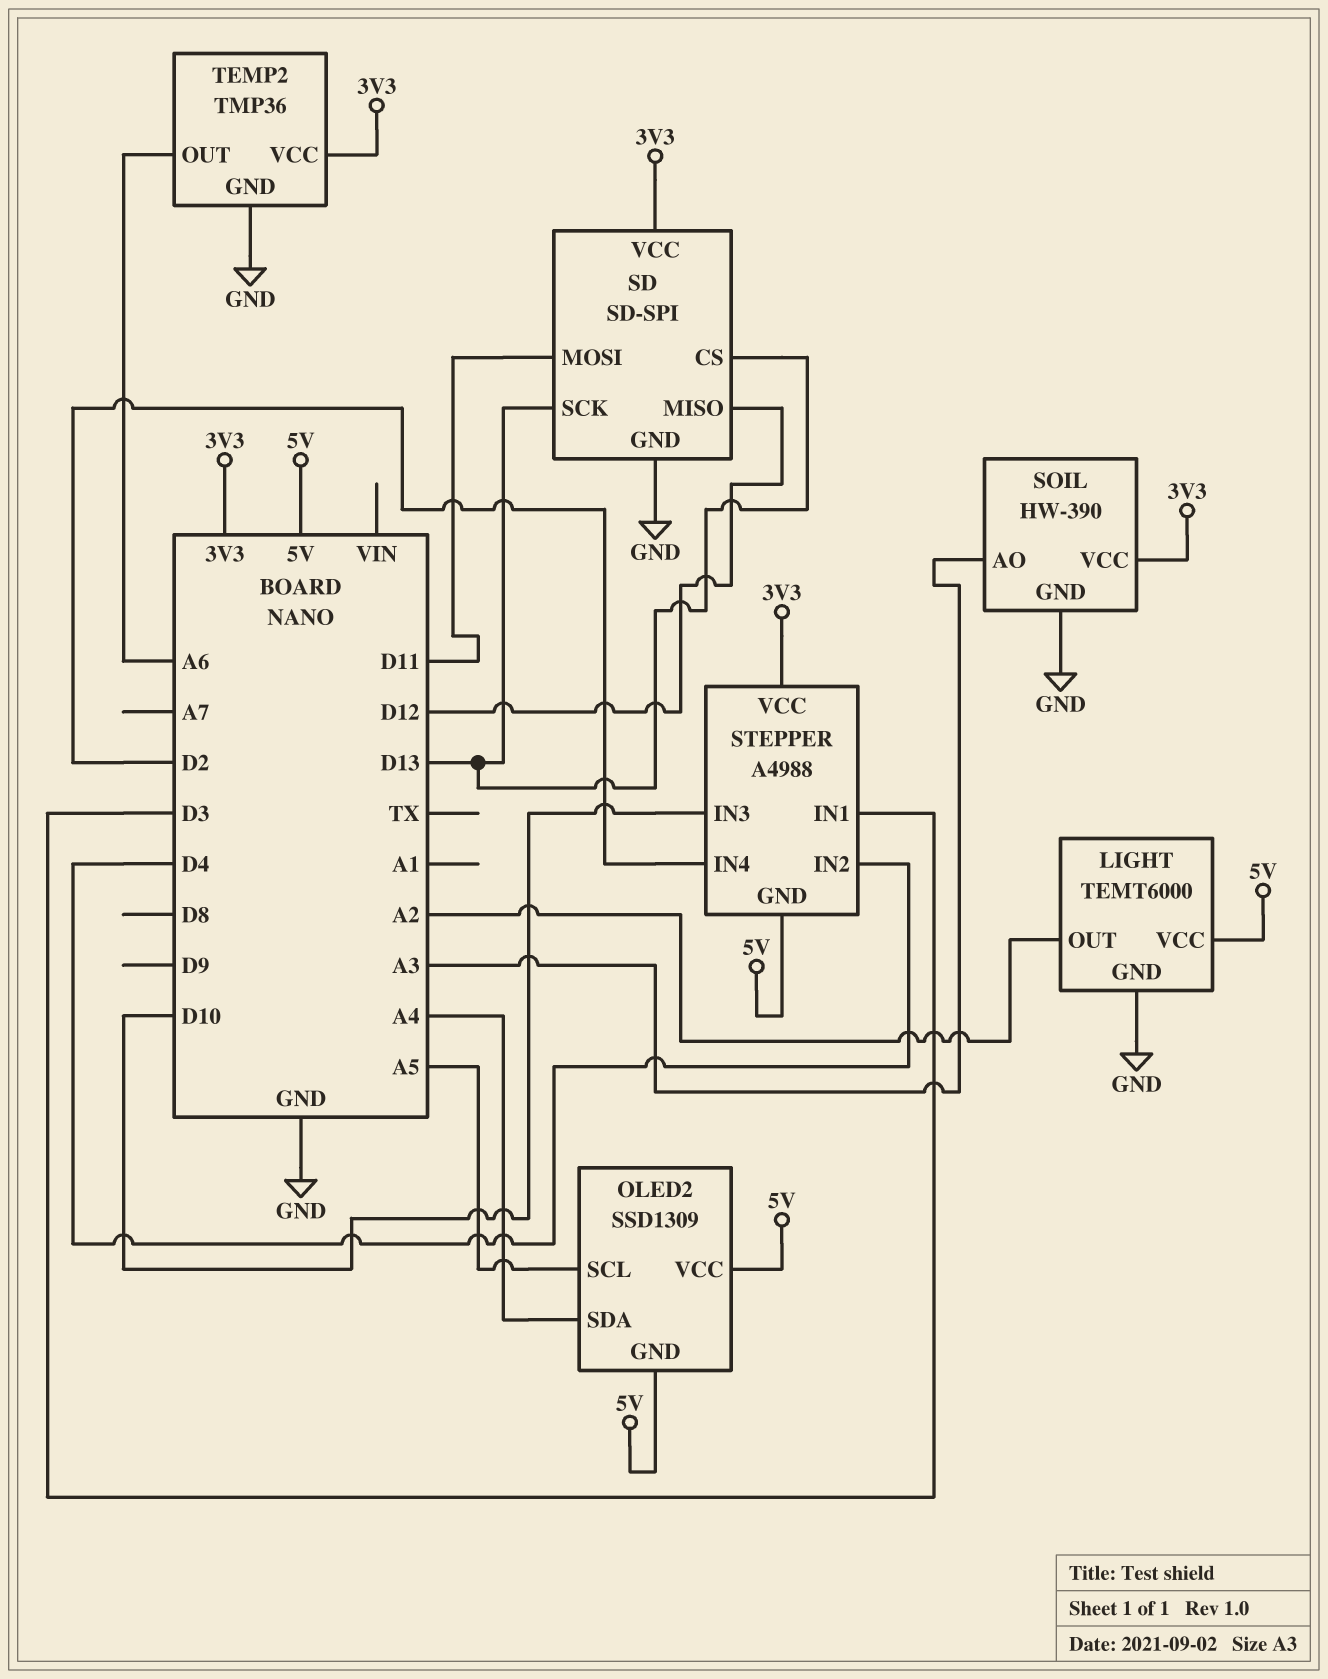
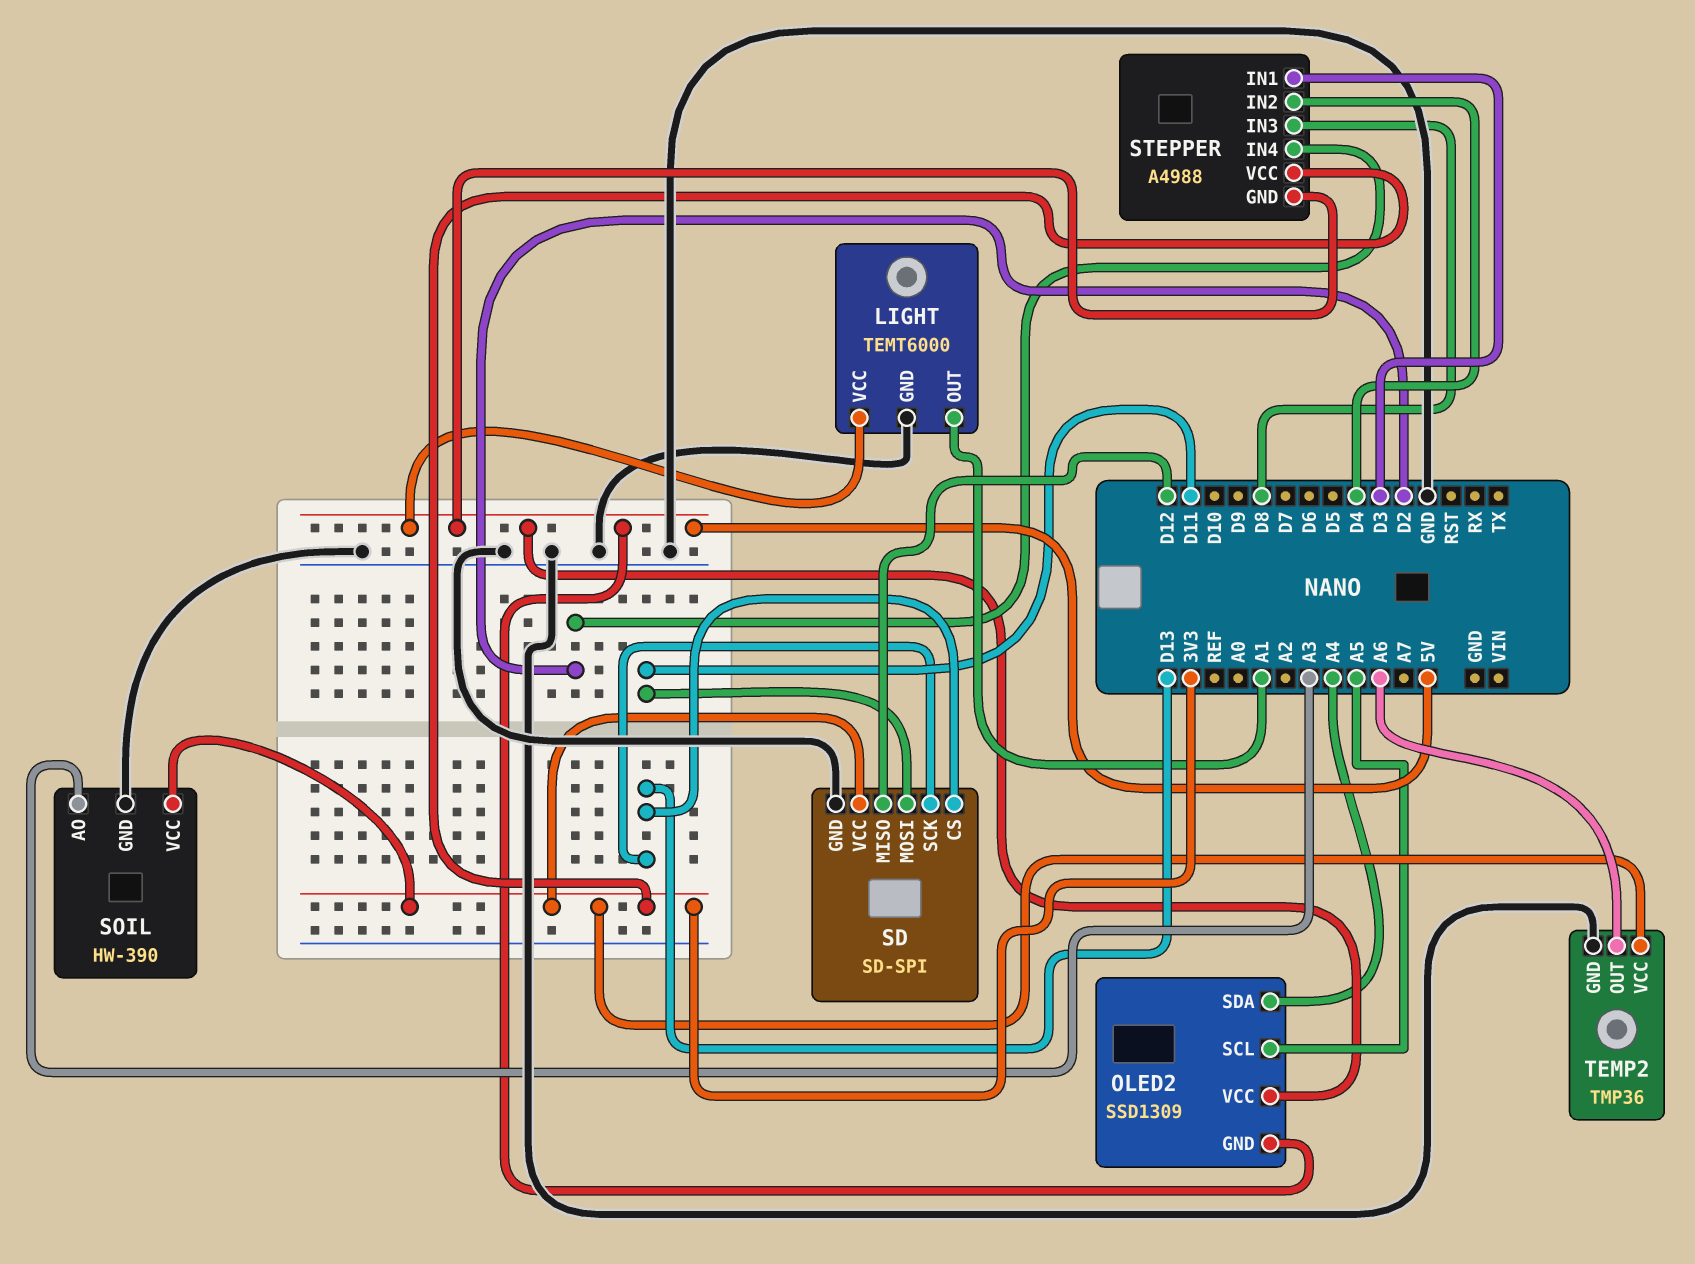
LIGHT pin OUT: A2 -> A1
STEPPER pin IN3: D10 -> D8

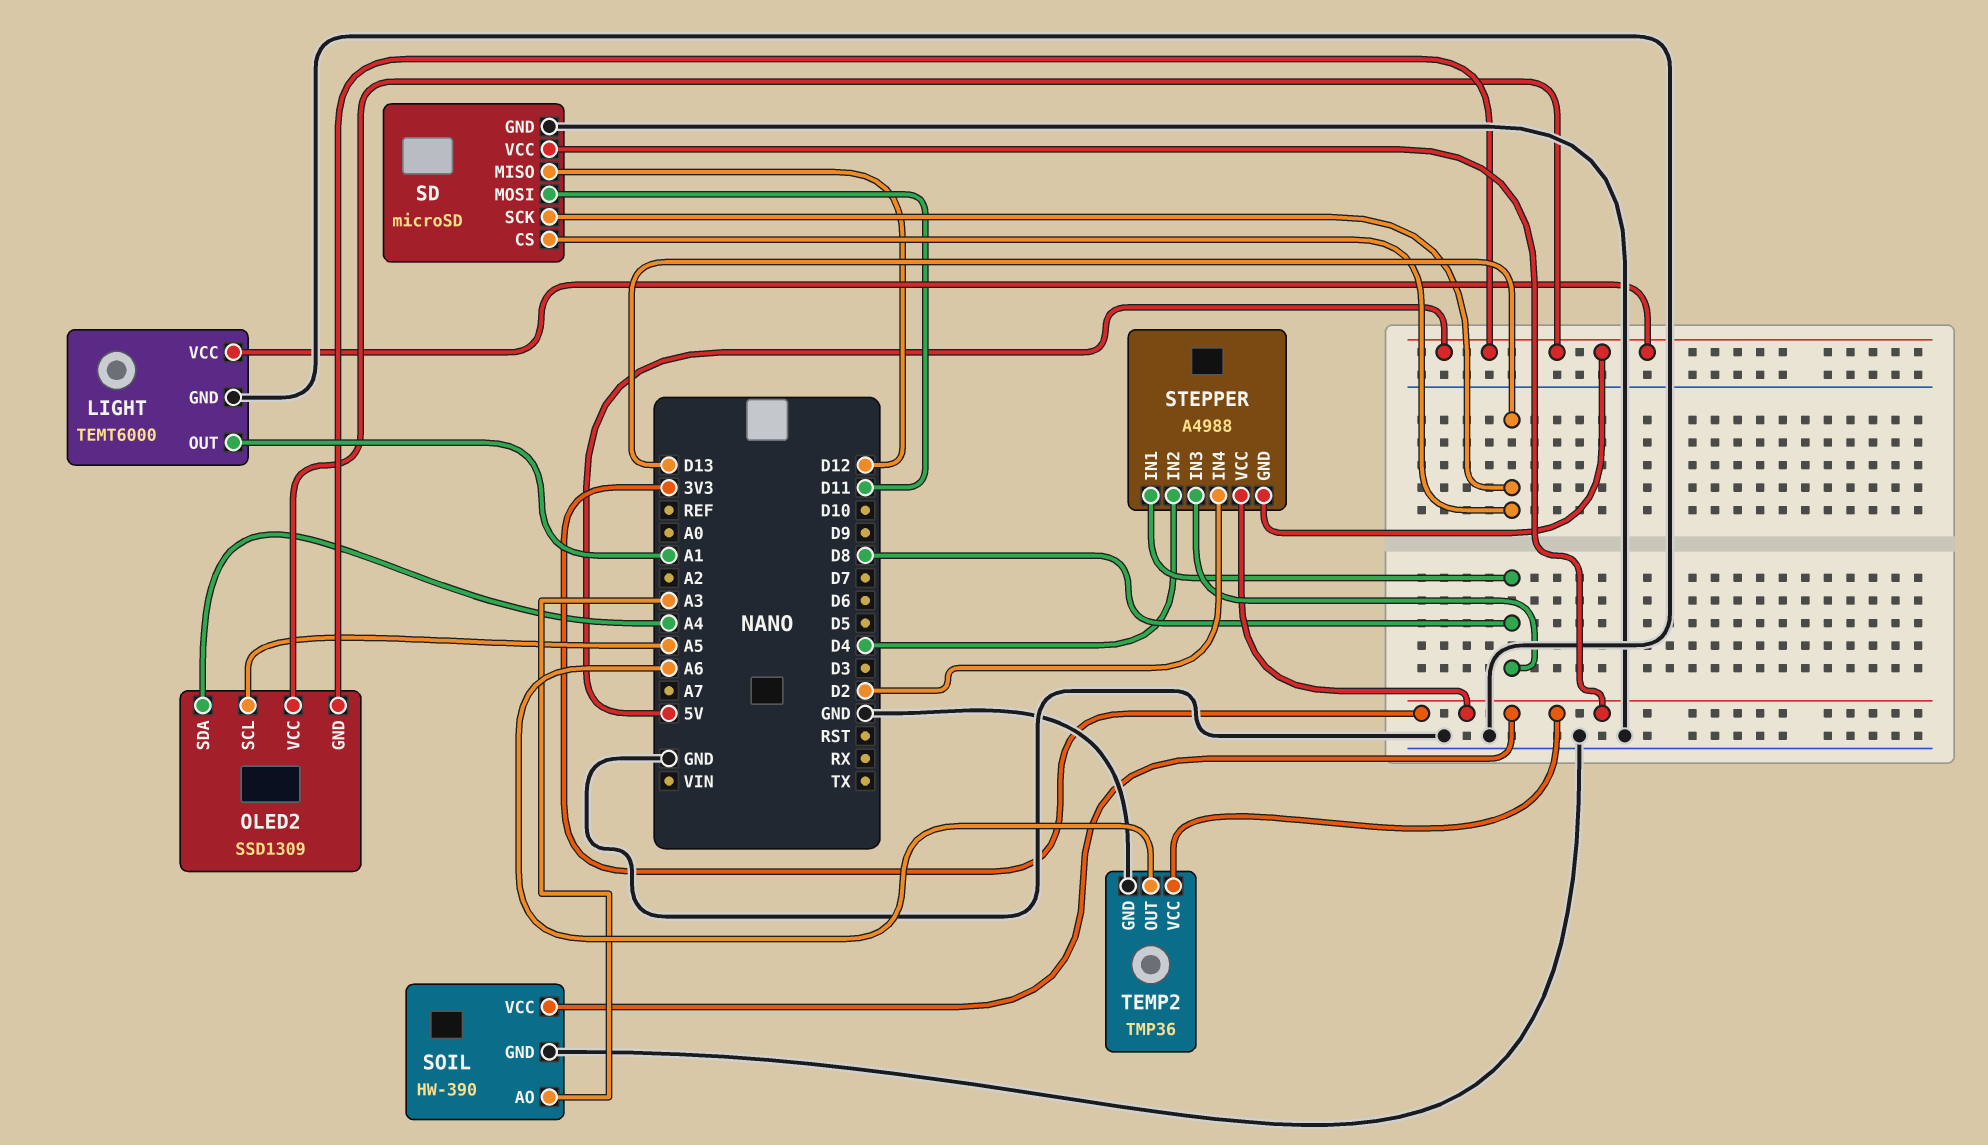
SD: SD-SPI -> microSD
STEPPER pin IN1: D3 -> D8

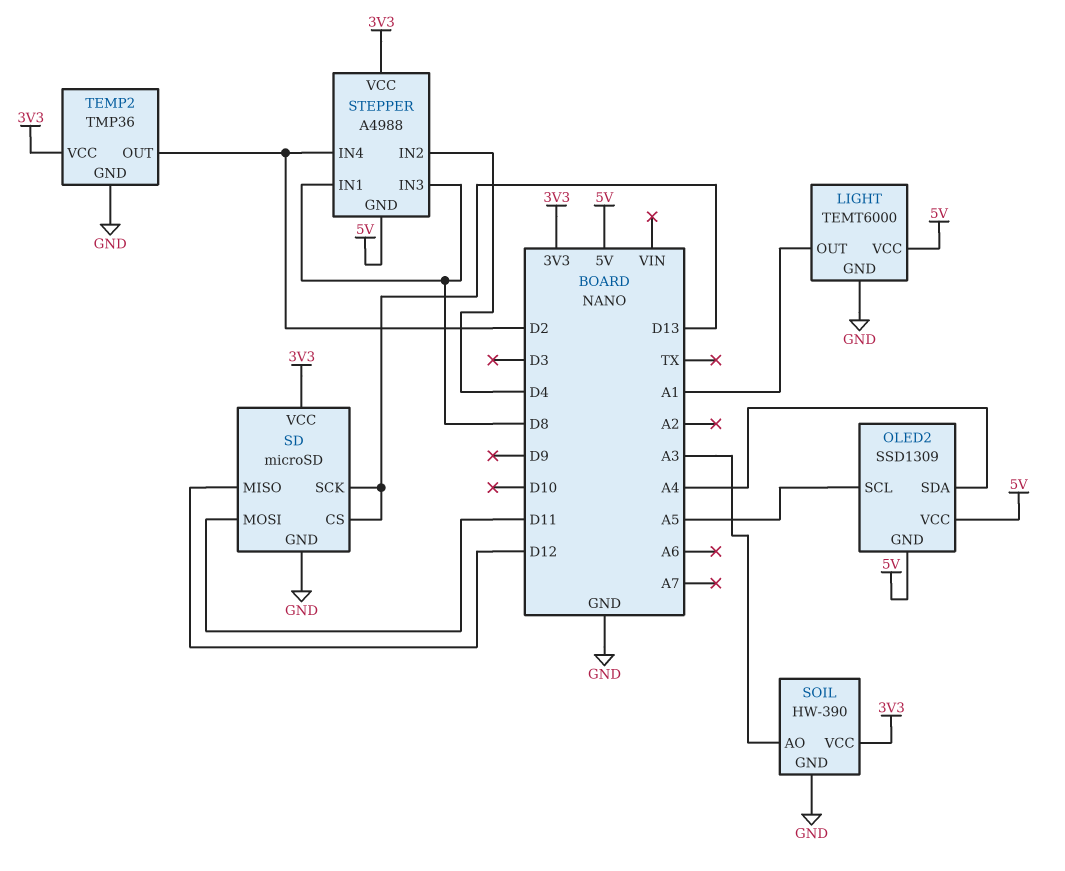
TEMP2 pin OUT: A6 -> D2

